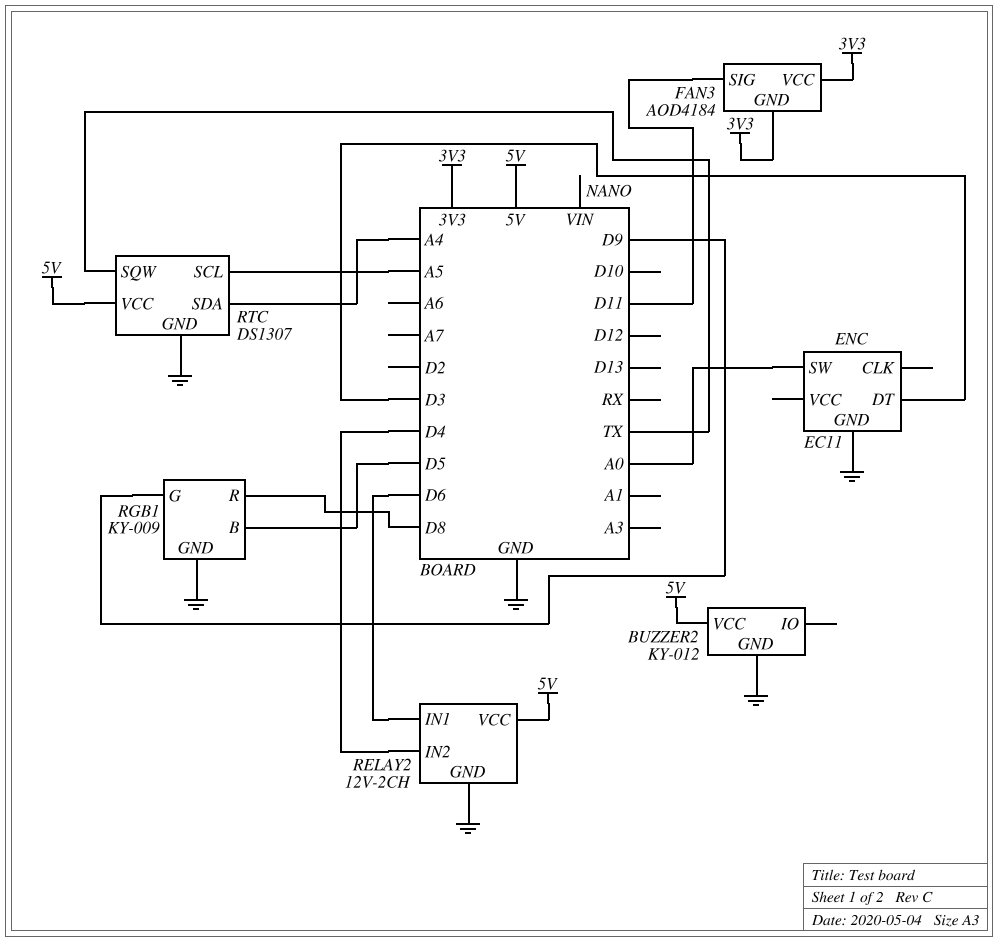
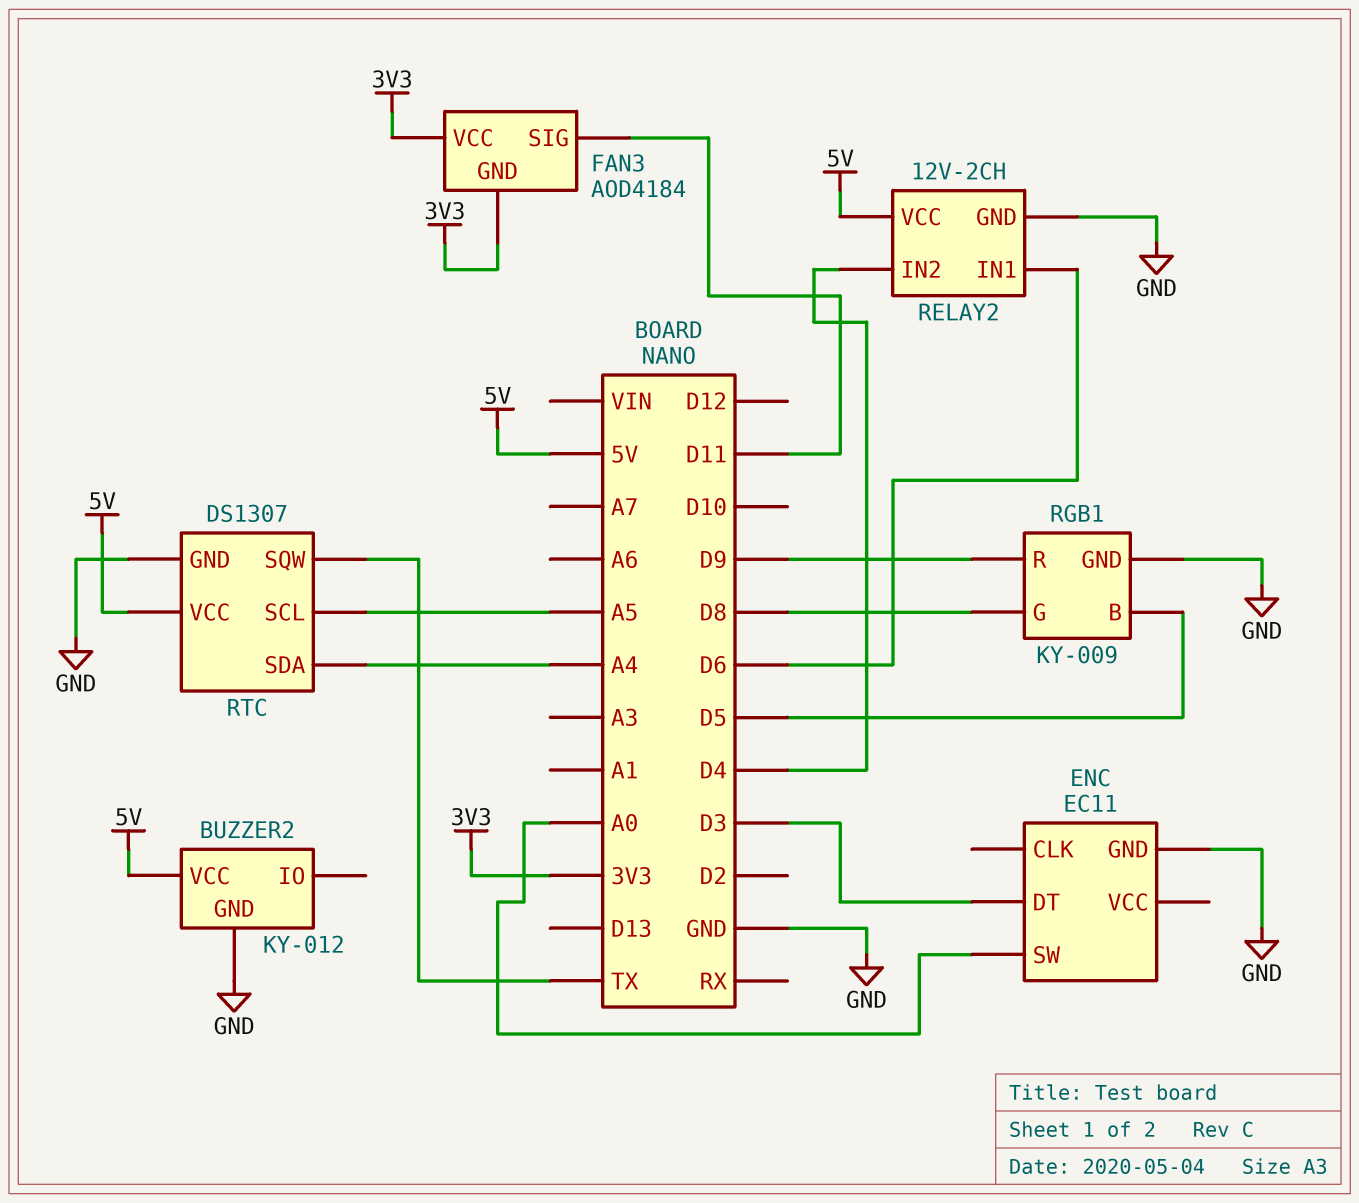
RGB1 pin G: D9 -> D8
RGB1 pin R: D8 -> D9

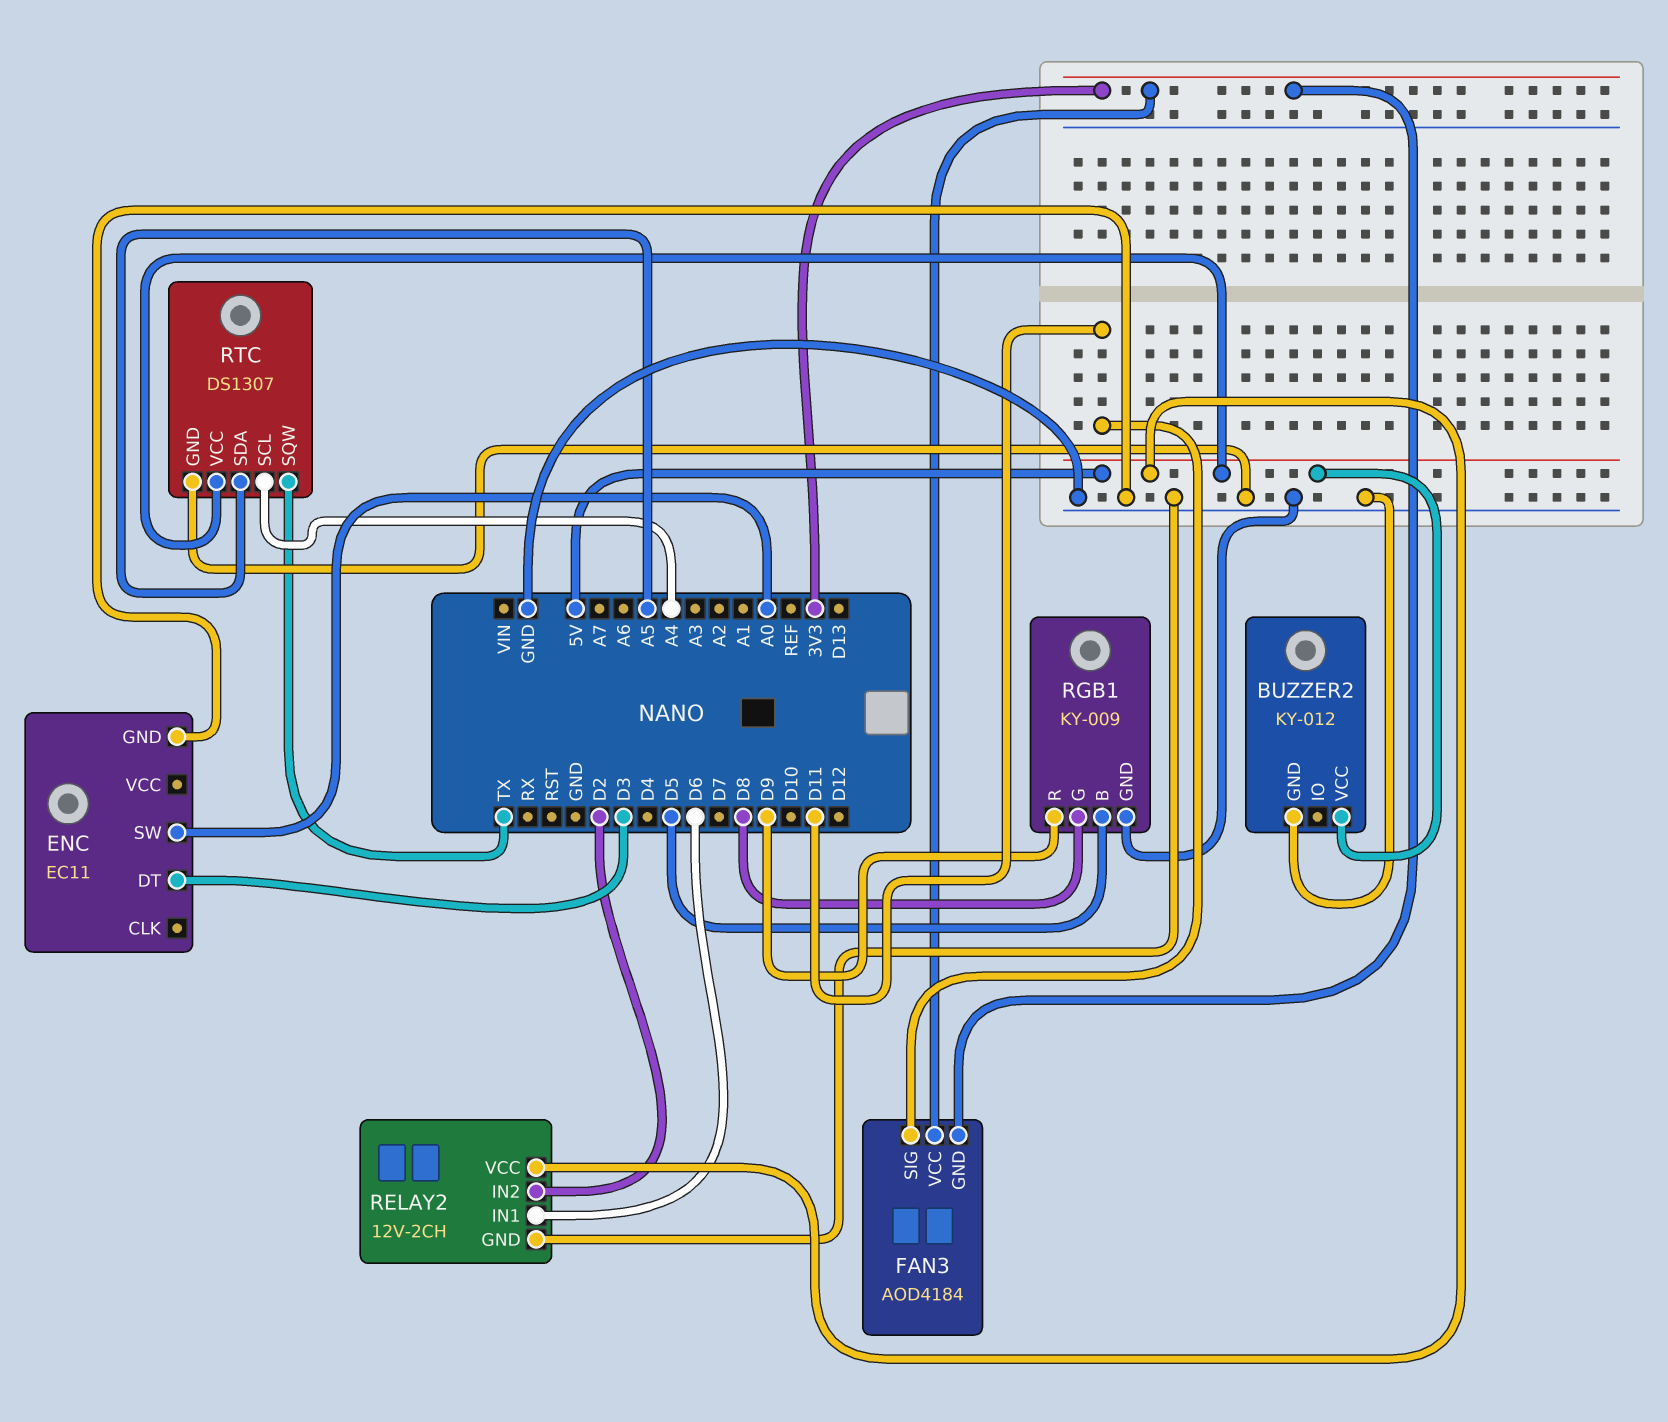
RELAY2 pin IN2: D4 -> D2
RTC pin SCL: A5 -> A4
RTC pin SDA: A4 -> A5

